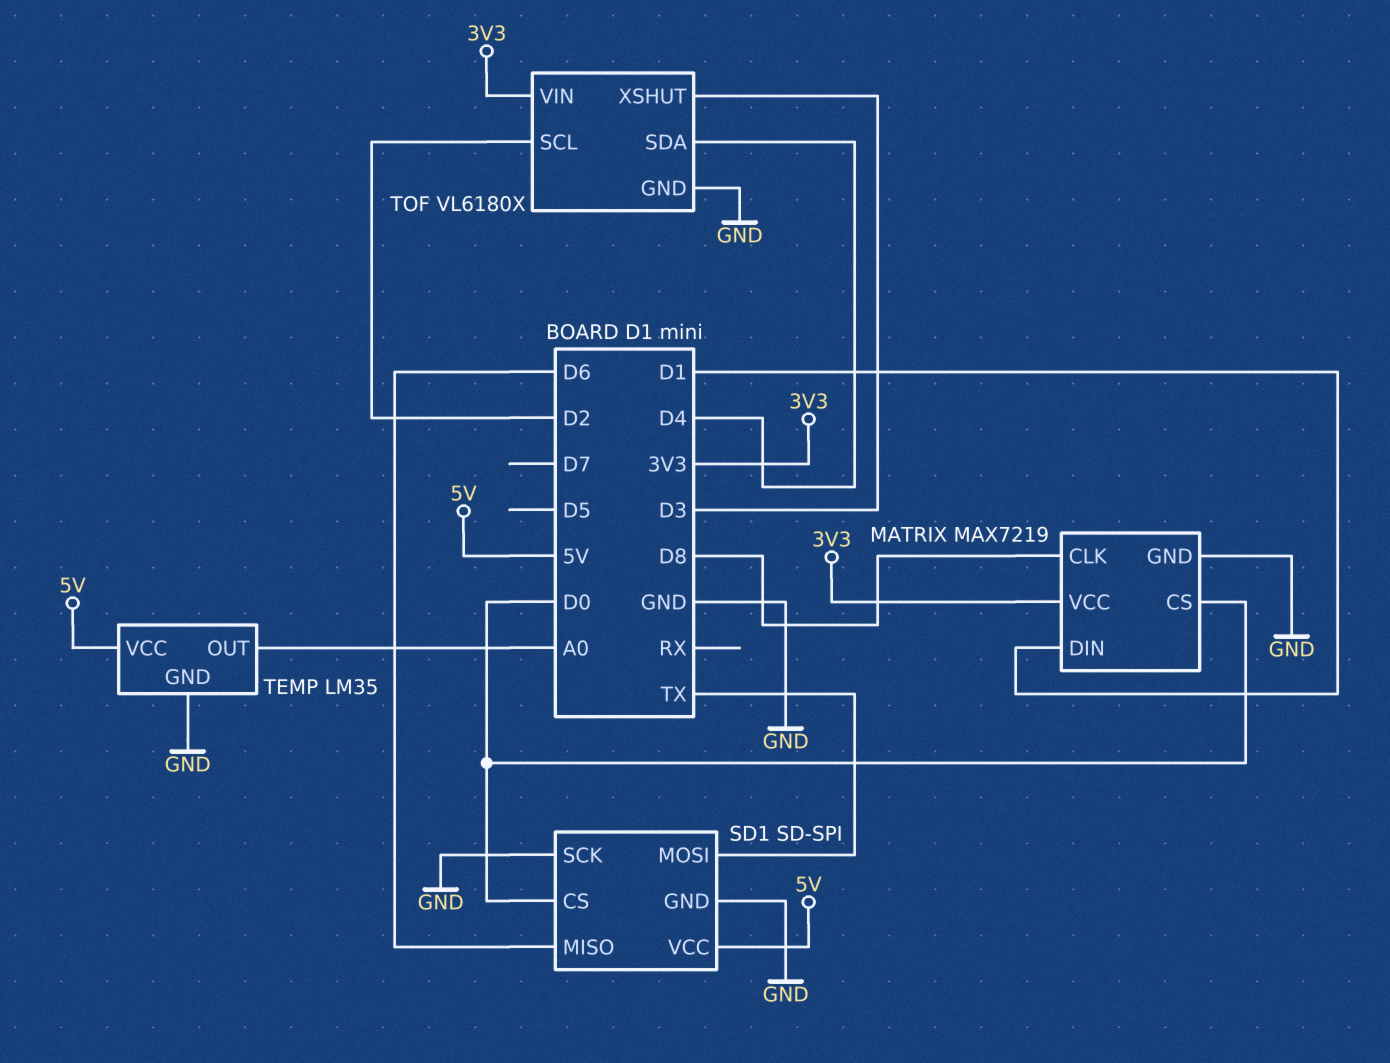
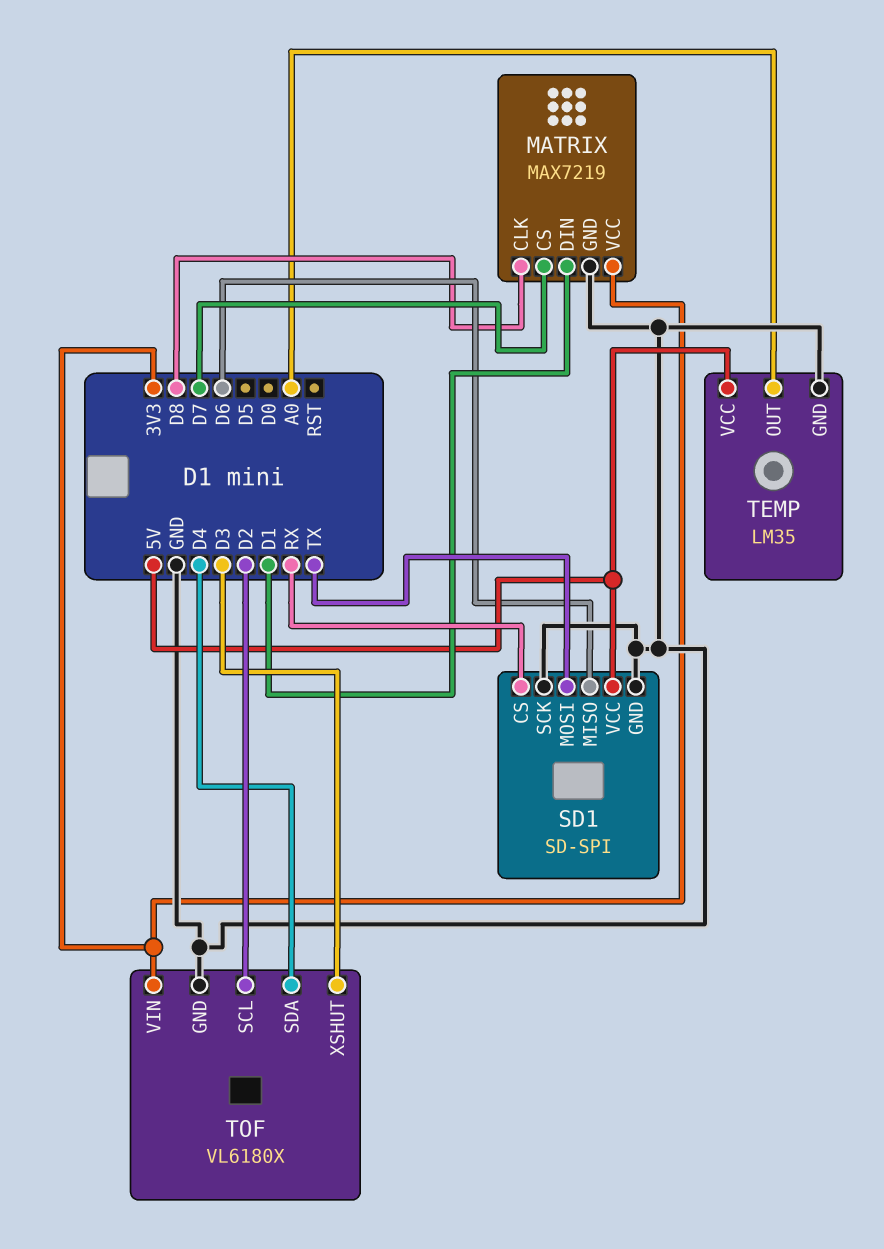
MATRIX pin CS: D0 -> D7
SD1 pin CS: D0 -> RX

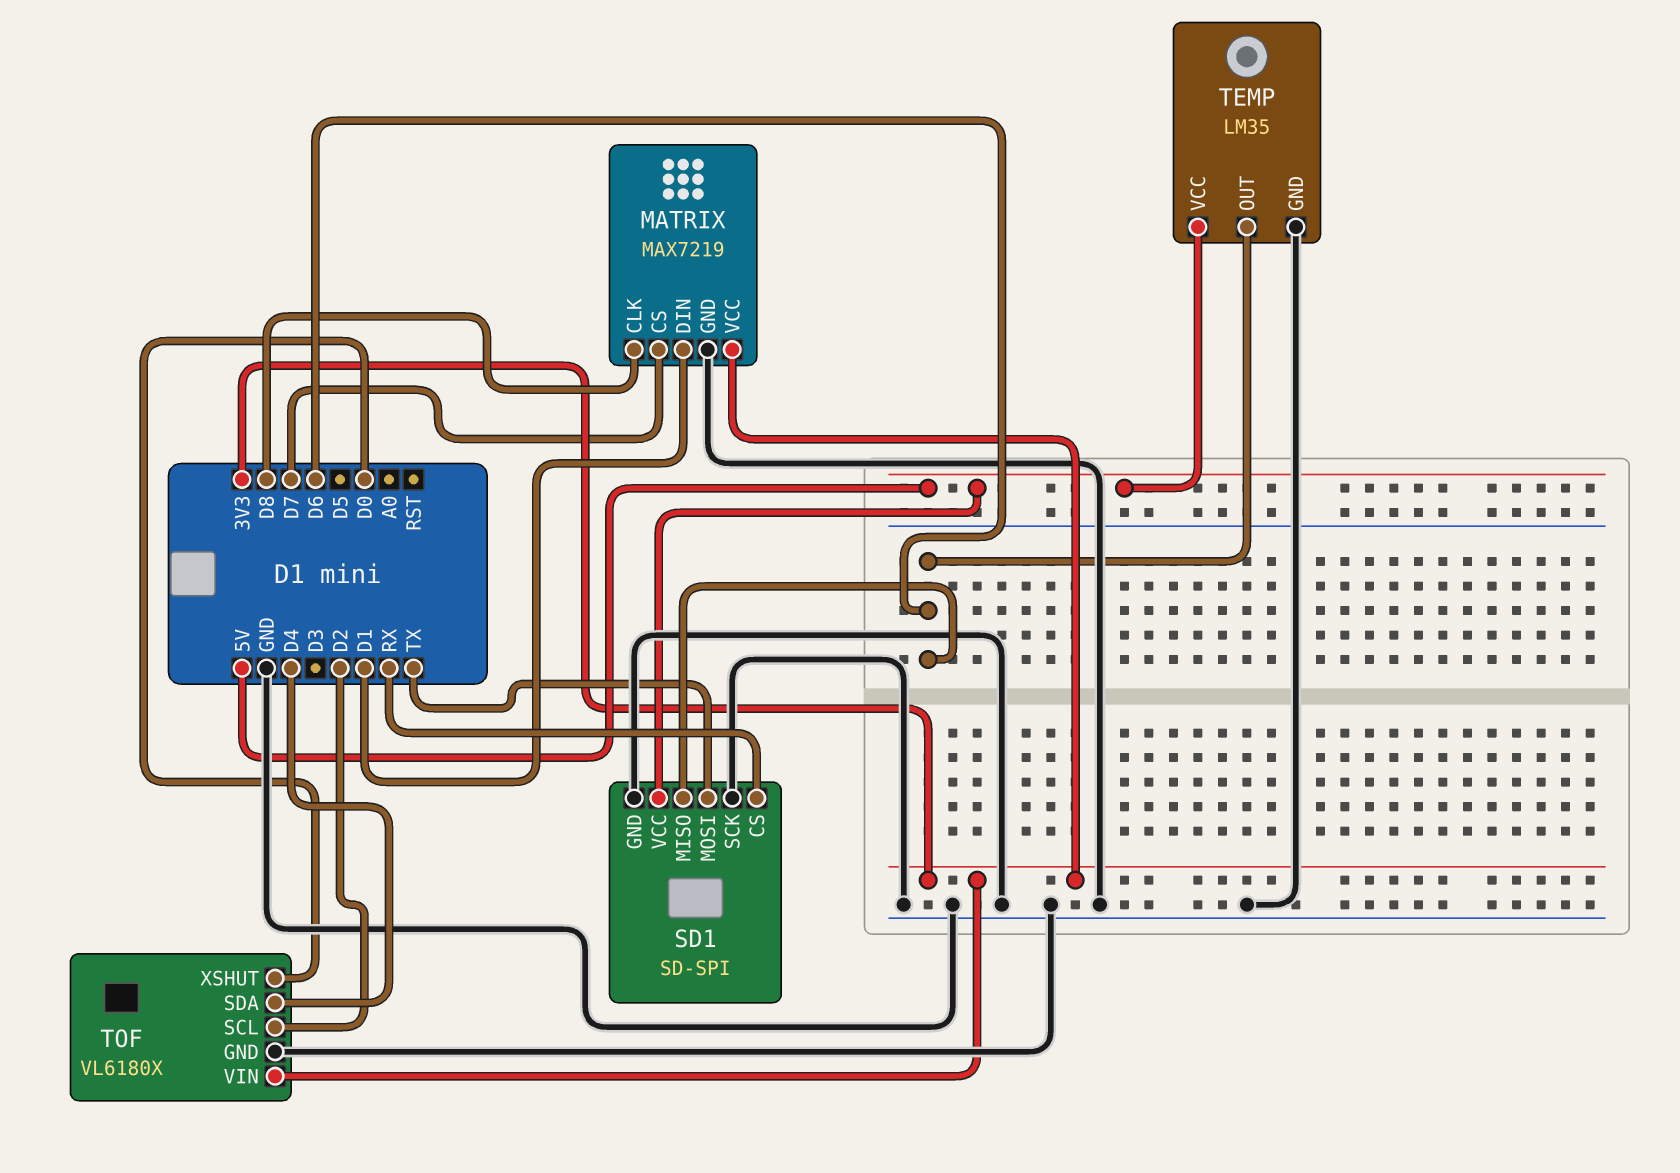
TEMP pin OUT: A0 -> D6
TOF pin XSHUT: D3 -> D0

